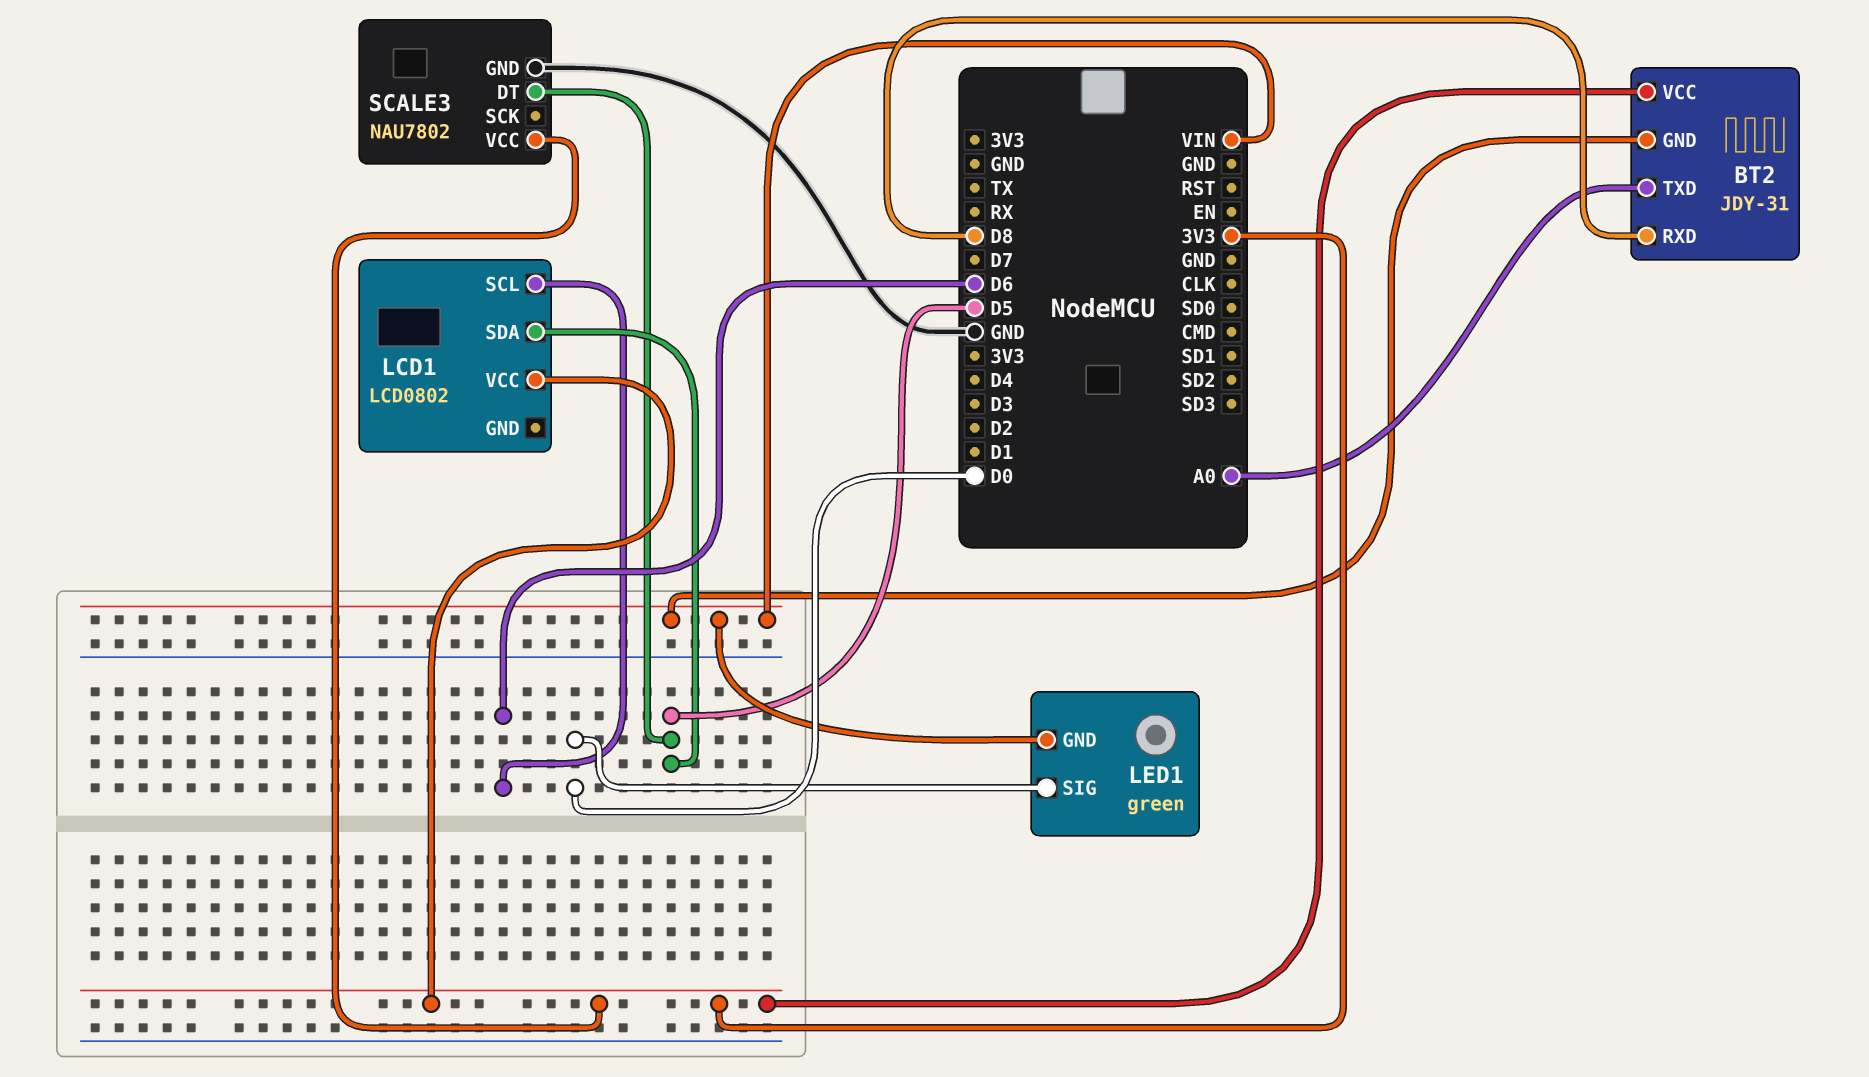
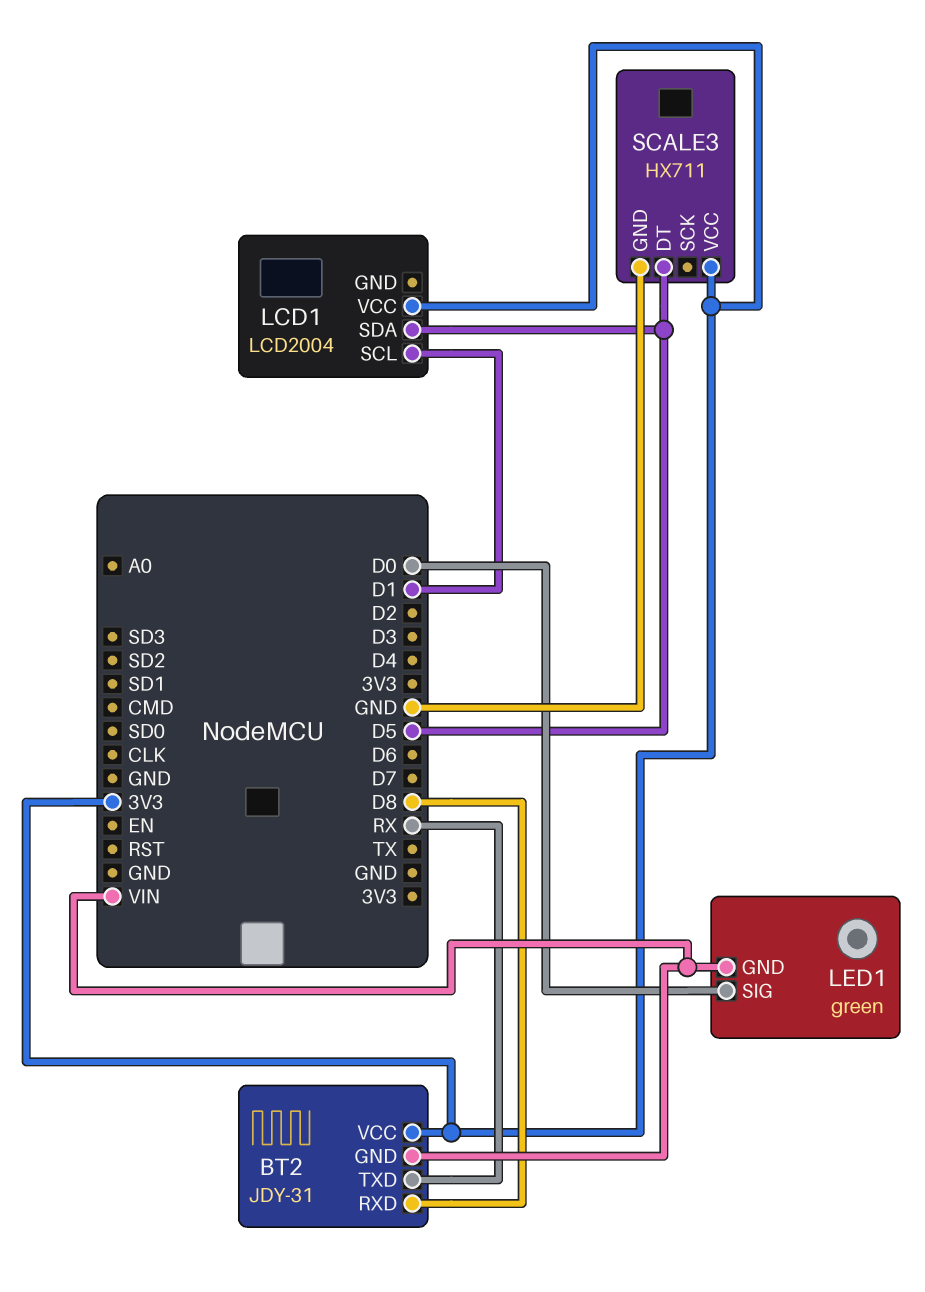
BT2 pin TXD: A0 -> RX
LCD1: LCD0802 -> LCD2004
LCD1 pin SCL: D6 -> D1
SCALE3: NAU7802 -> HX711

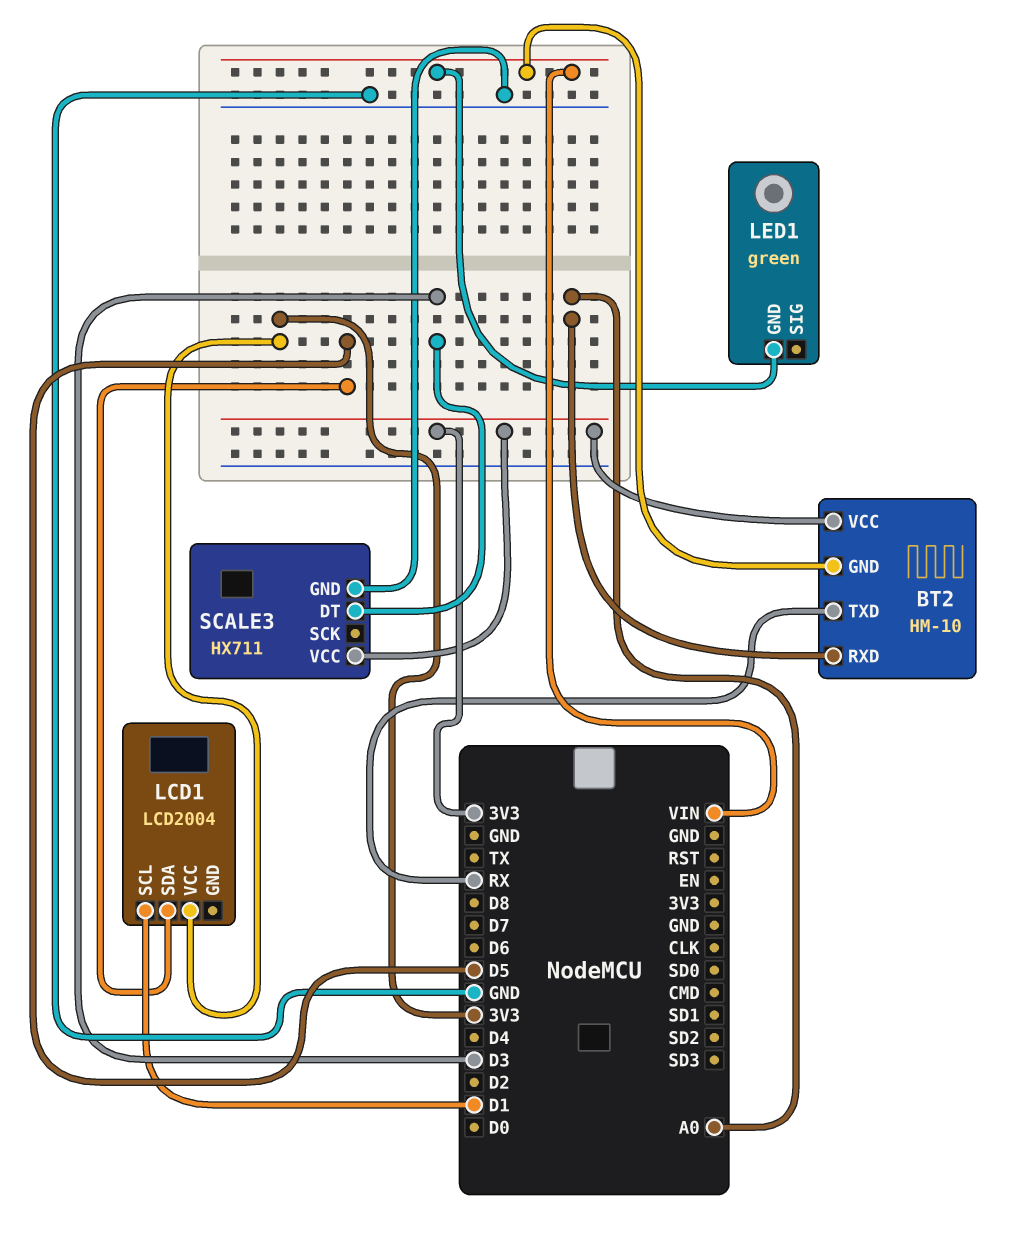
BT2: JDY-31 -> HM-10
BT2 pin RXD: D8 -> A0
LED1 pin SIG: D0 -> none
SCALE3 pin DT: D5 -> D3

